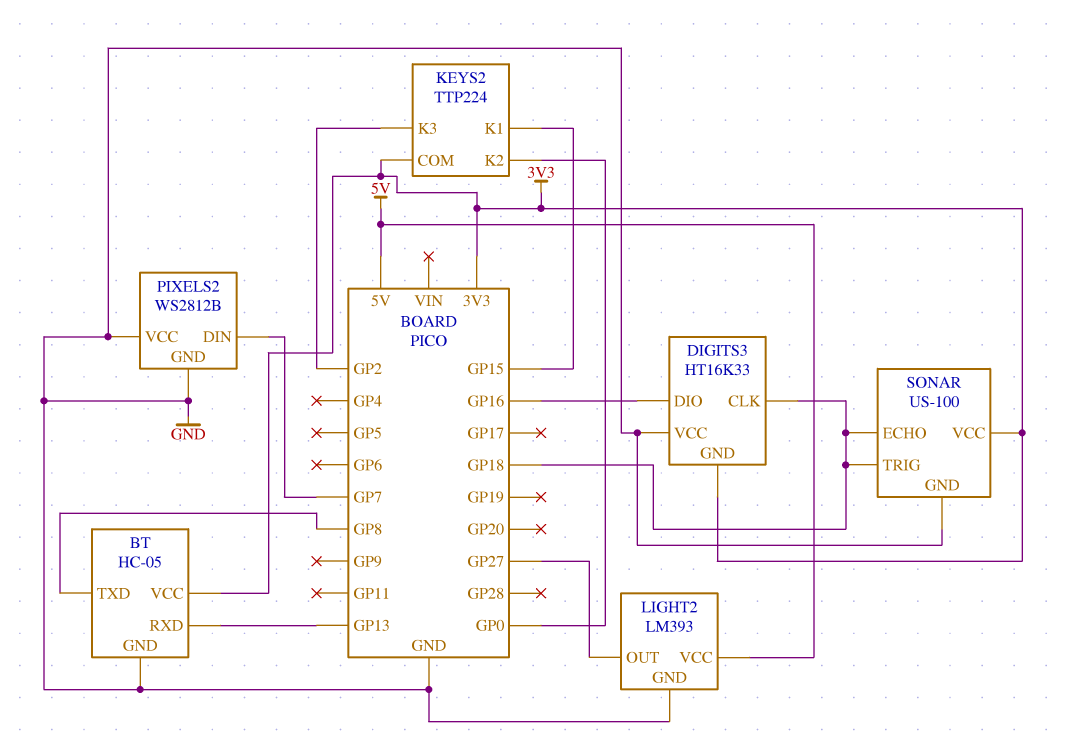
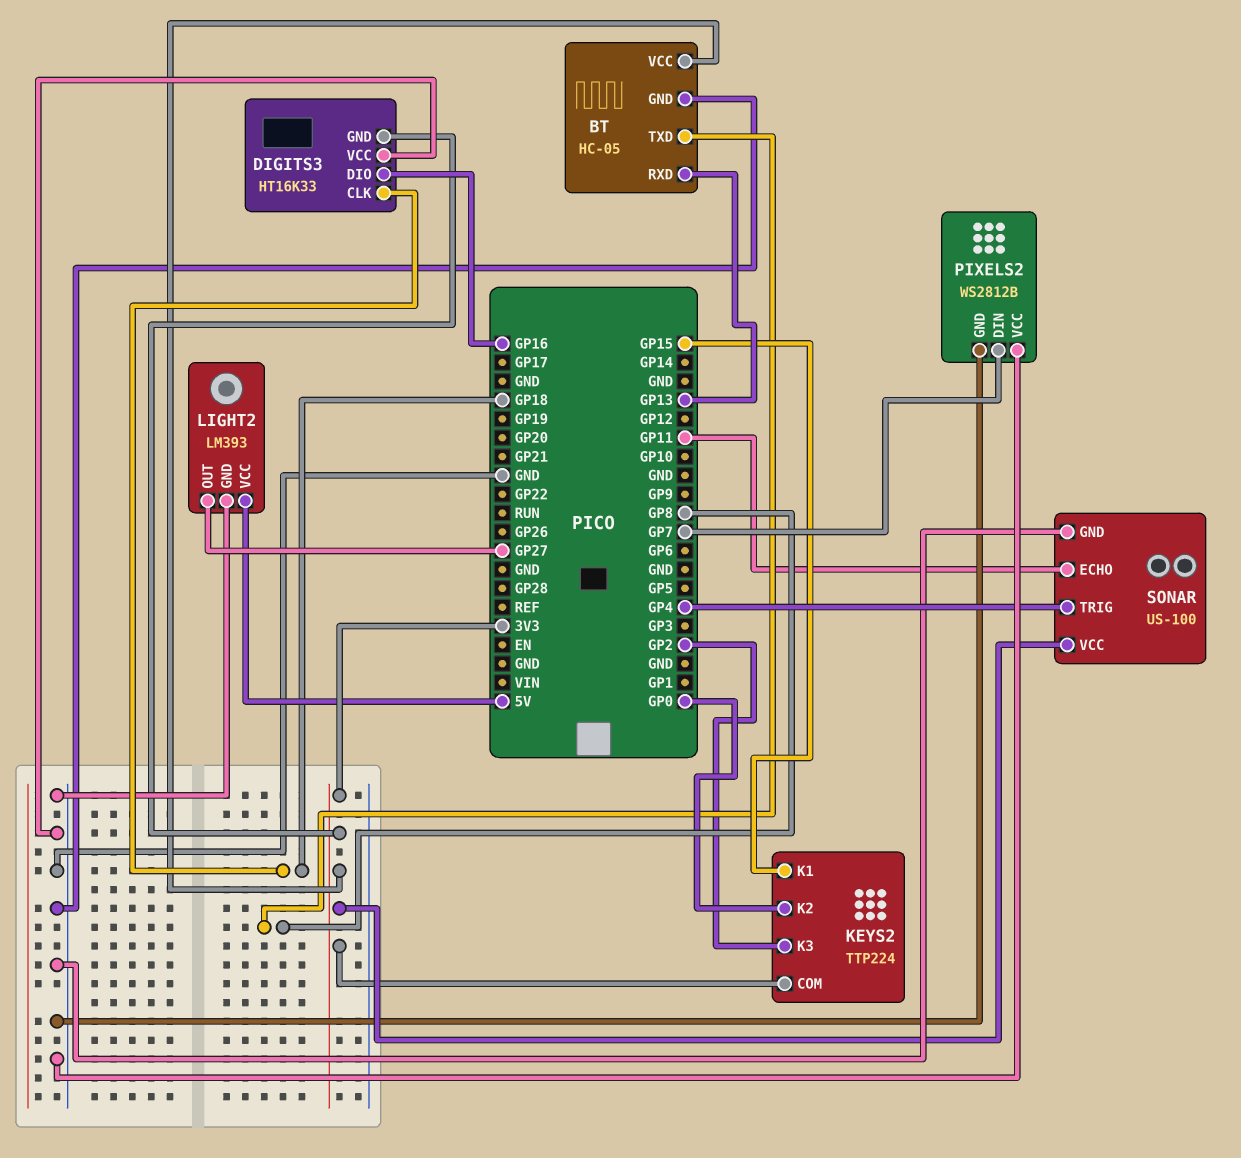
SONAR pin ECHO: GP18 -> GP11
SONAR pin TRIG: GP18 -> GP4

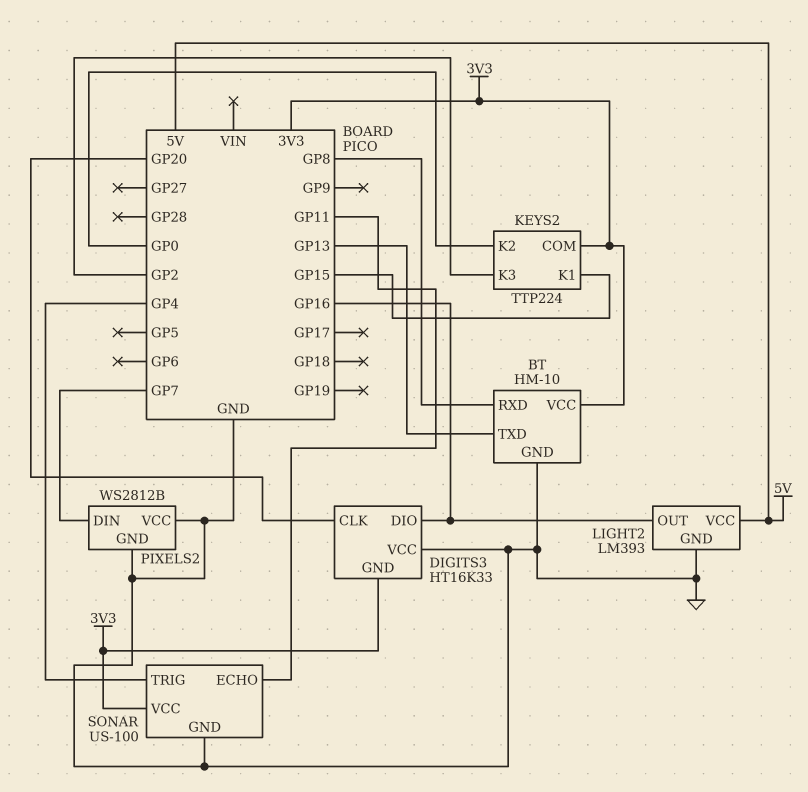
BT: HC-05 -> HM-10
BT pin RXD: GP13 -> GP8
BT pin TXD: GP8 -> GP13
DIGITS3 pin CLK: GP18 -> GP20
LIGHT2 pin OUT: GP27 -> GP16

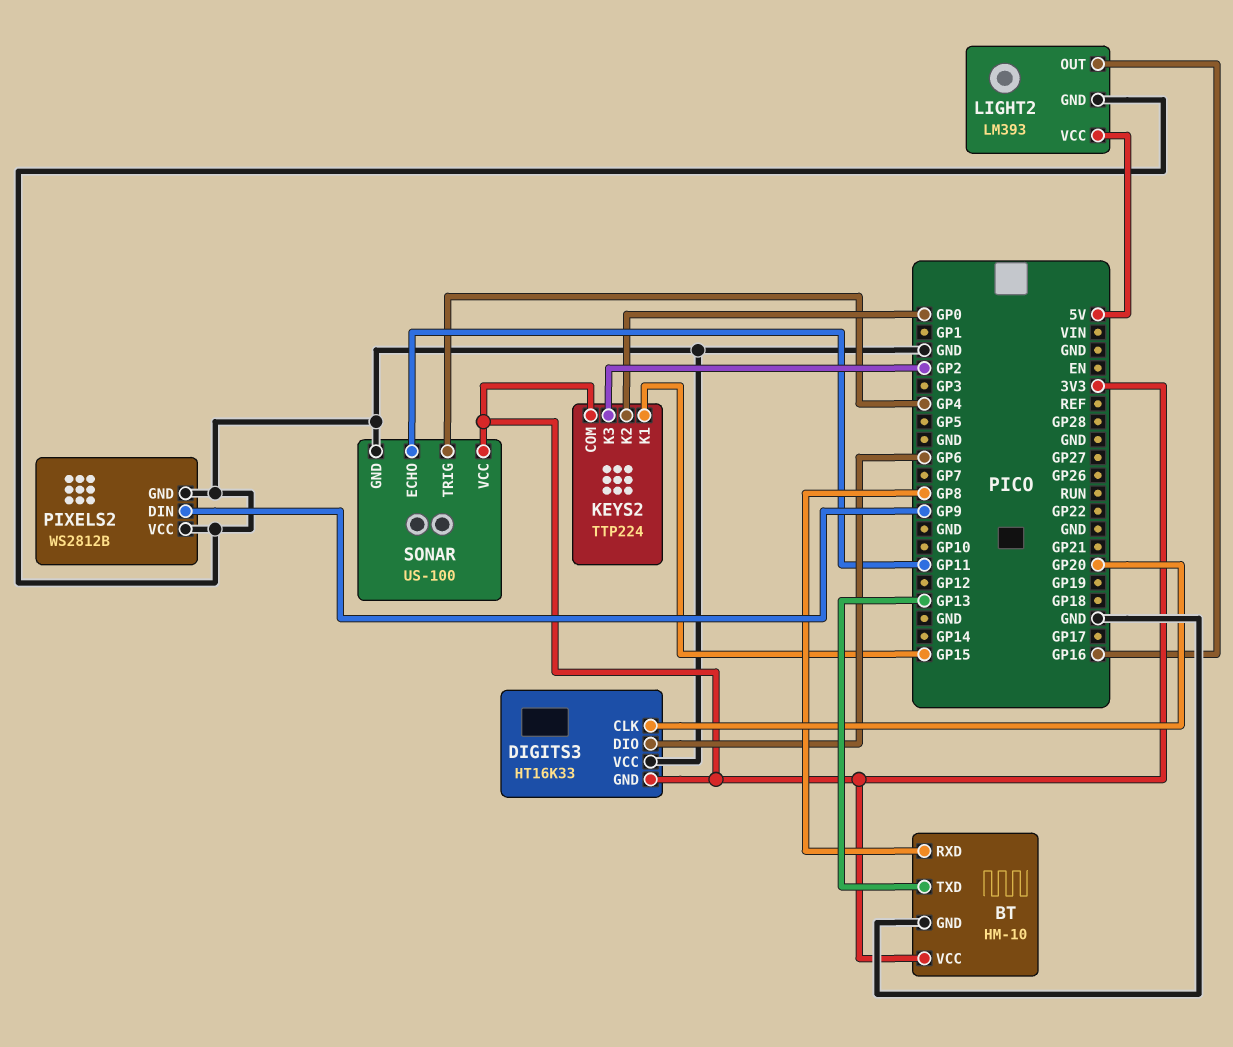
DIGITS3 pin DIO: GP16 -> GP6
PIXELS2 pin DIN: GP7 -> GP9

